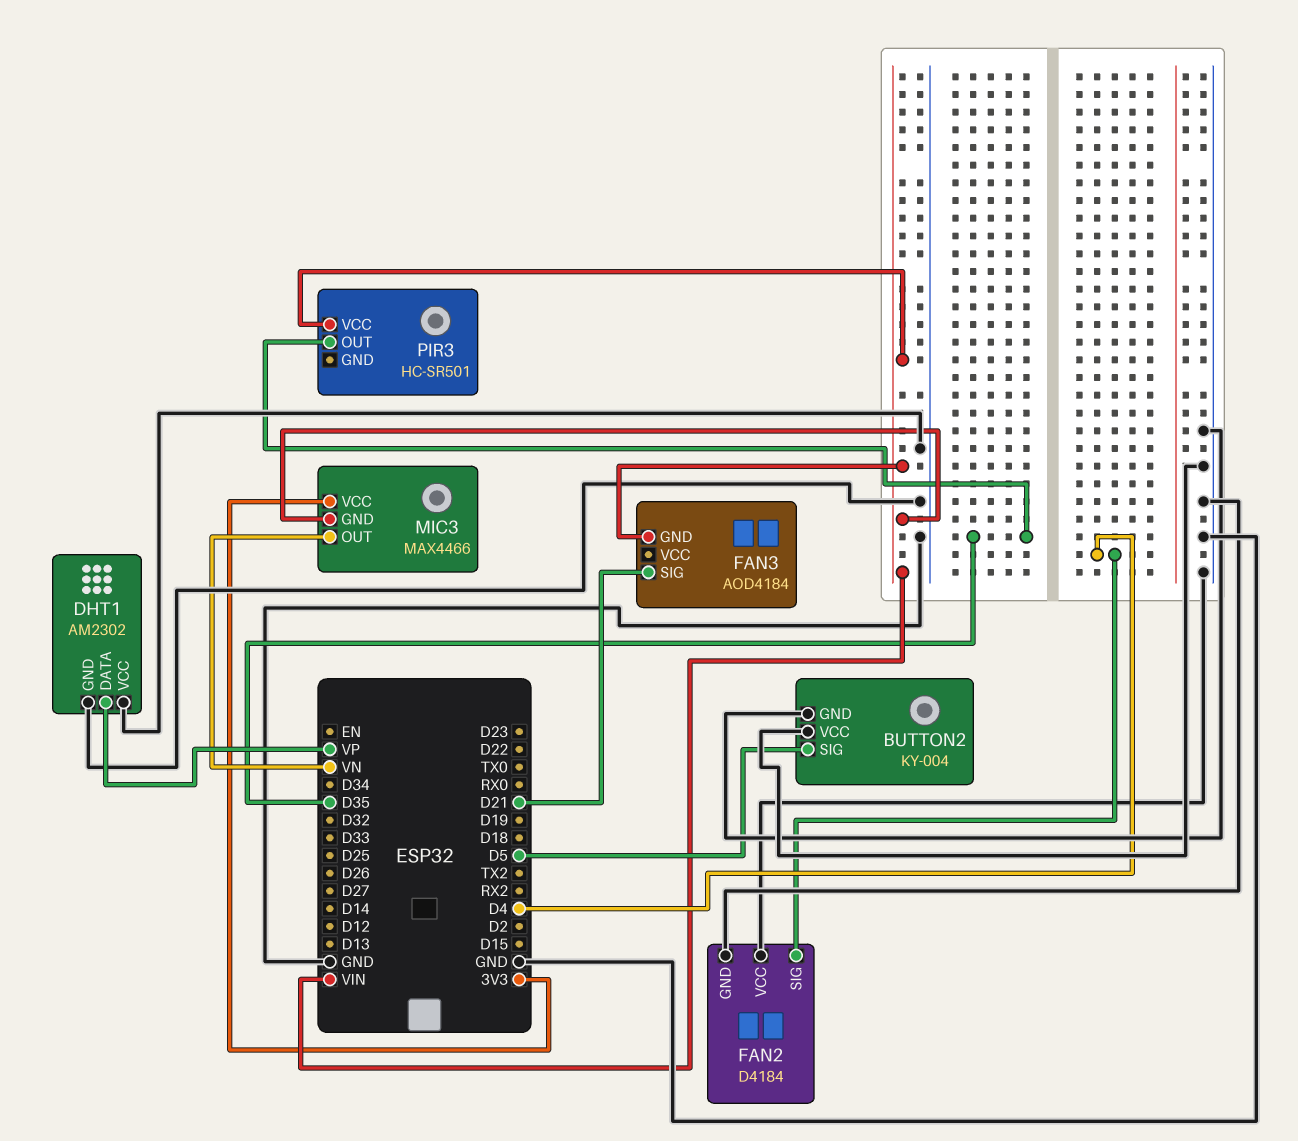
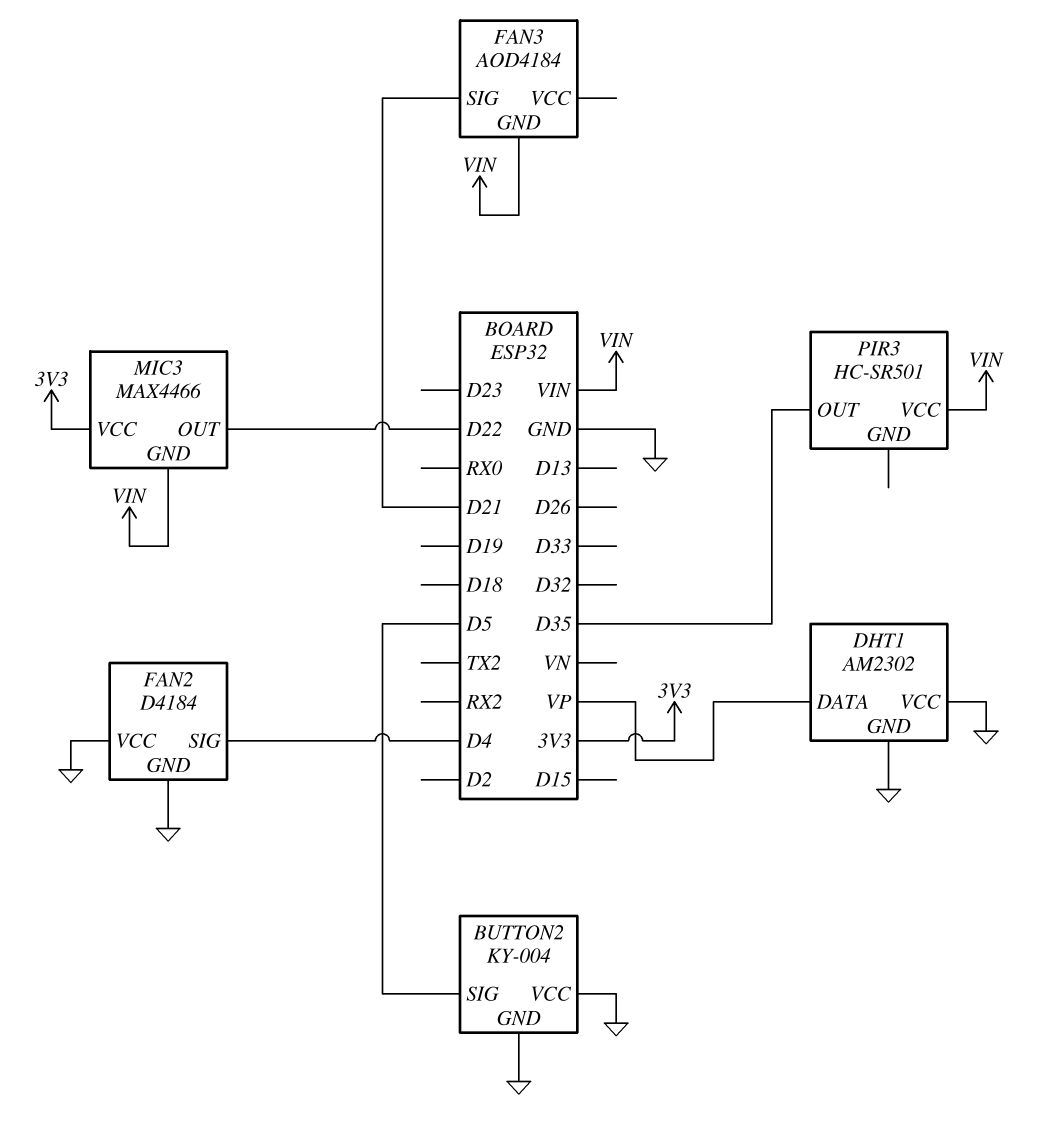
MIC3 pin OUT: VN -> D22

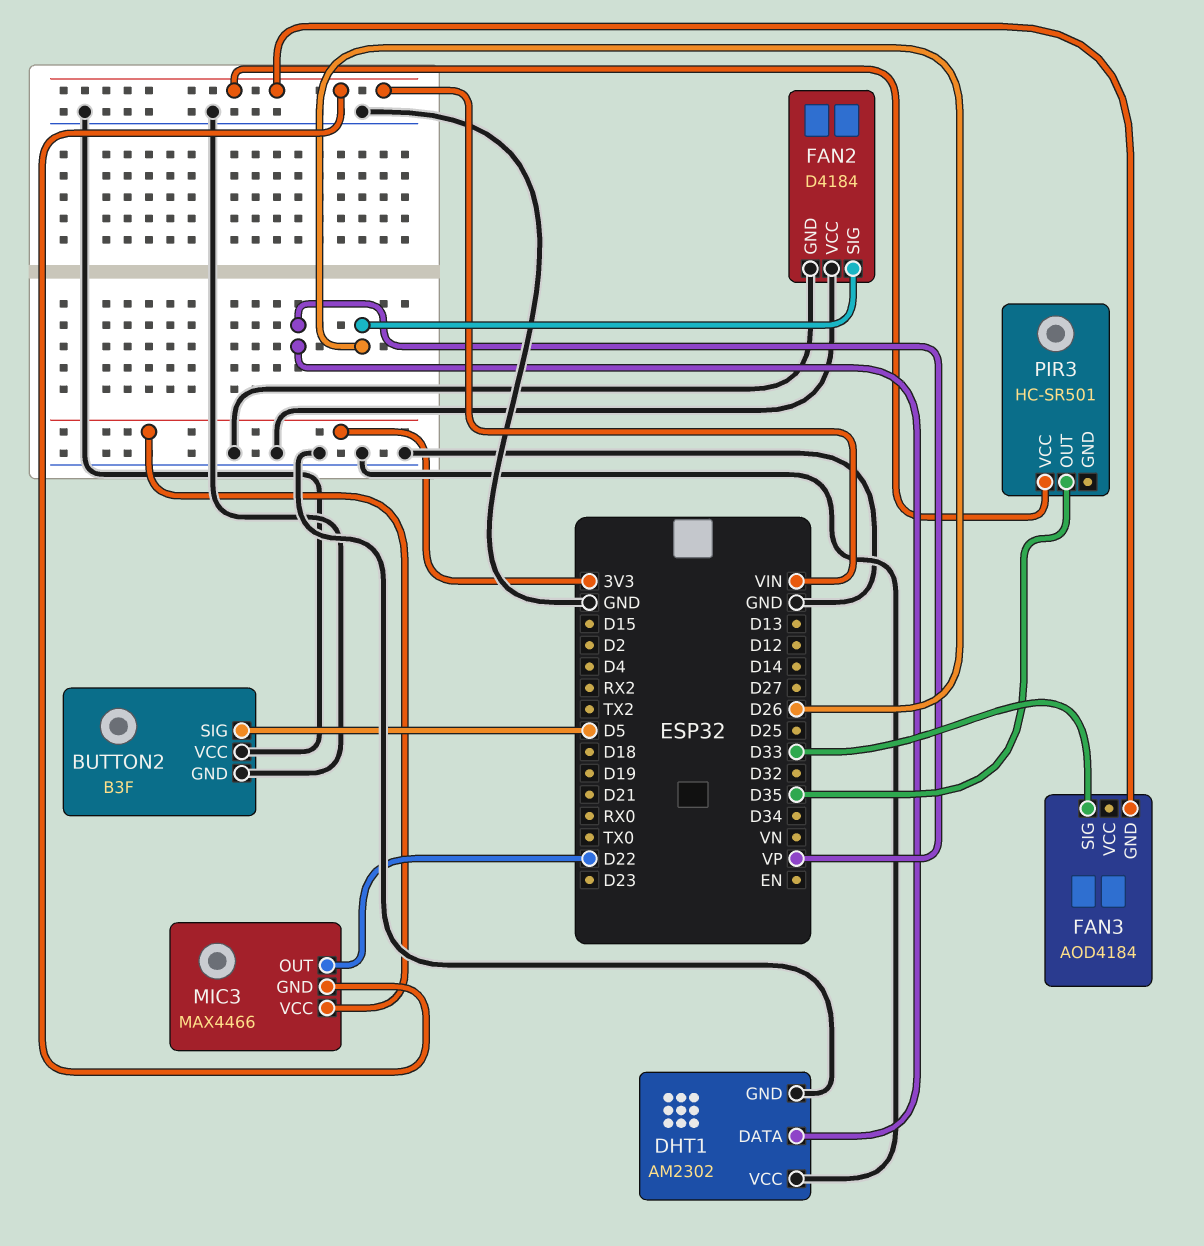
BUTTON2: KY-004 -> B3F
FAN2 pin SIG: D4 -> D26
FAN3 pin SIG: D21 -> D33

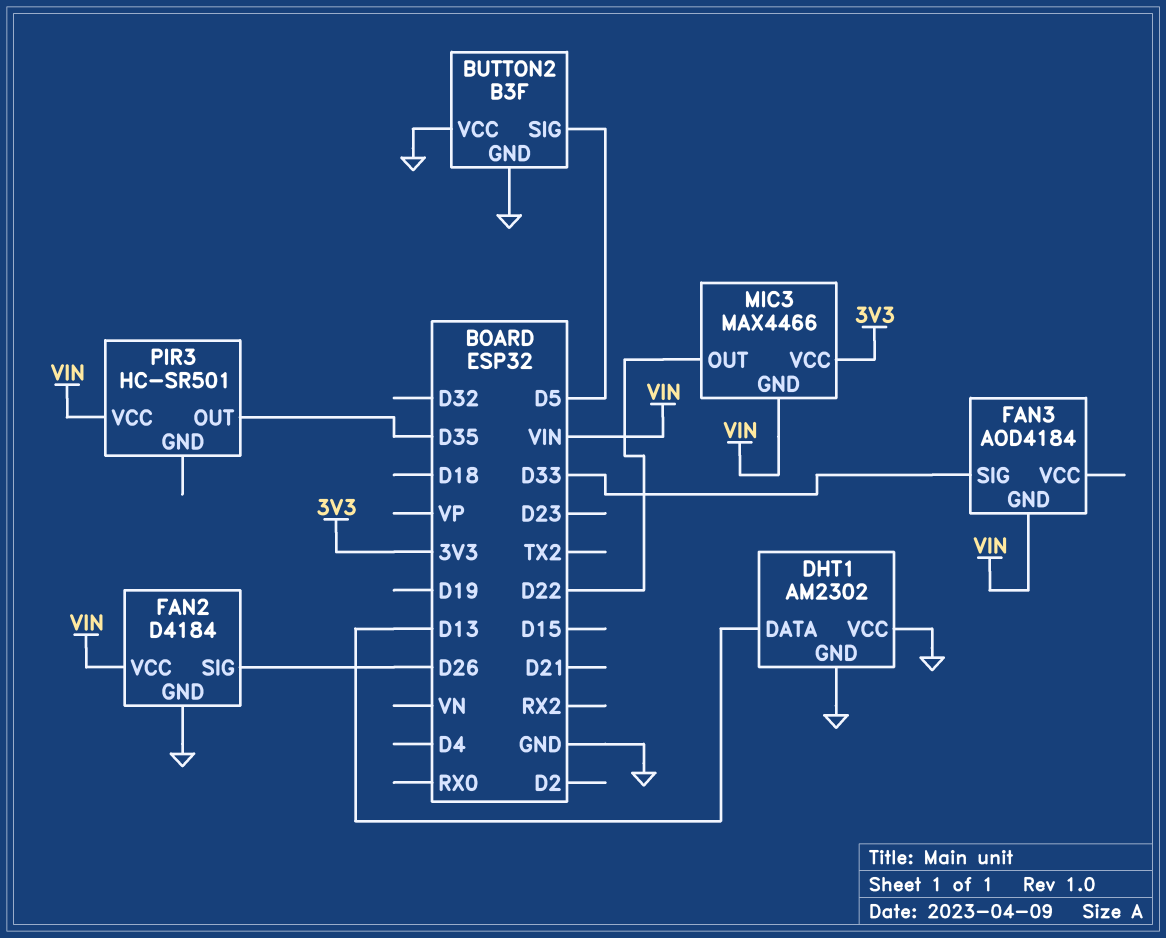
DHT1 pin DATA: VP -> D13
FAN2 pin VCC: GND -> VIN

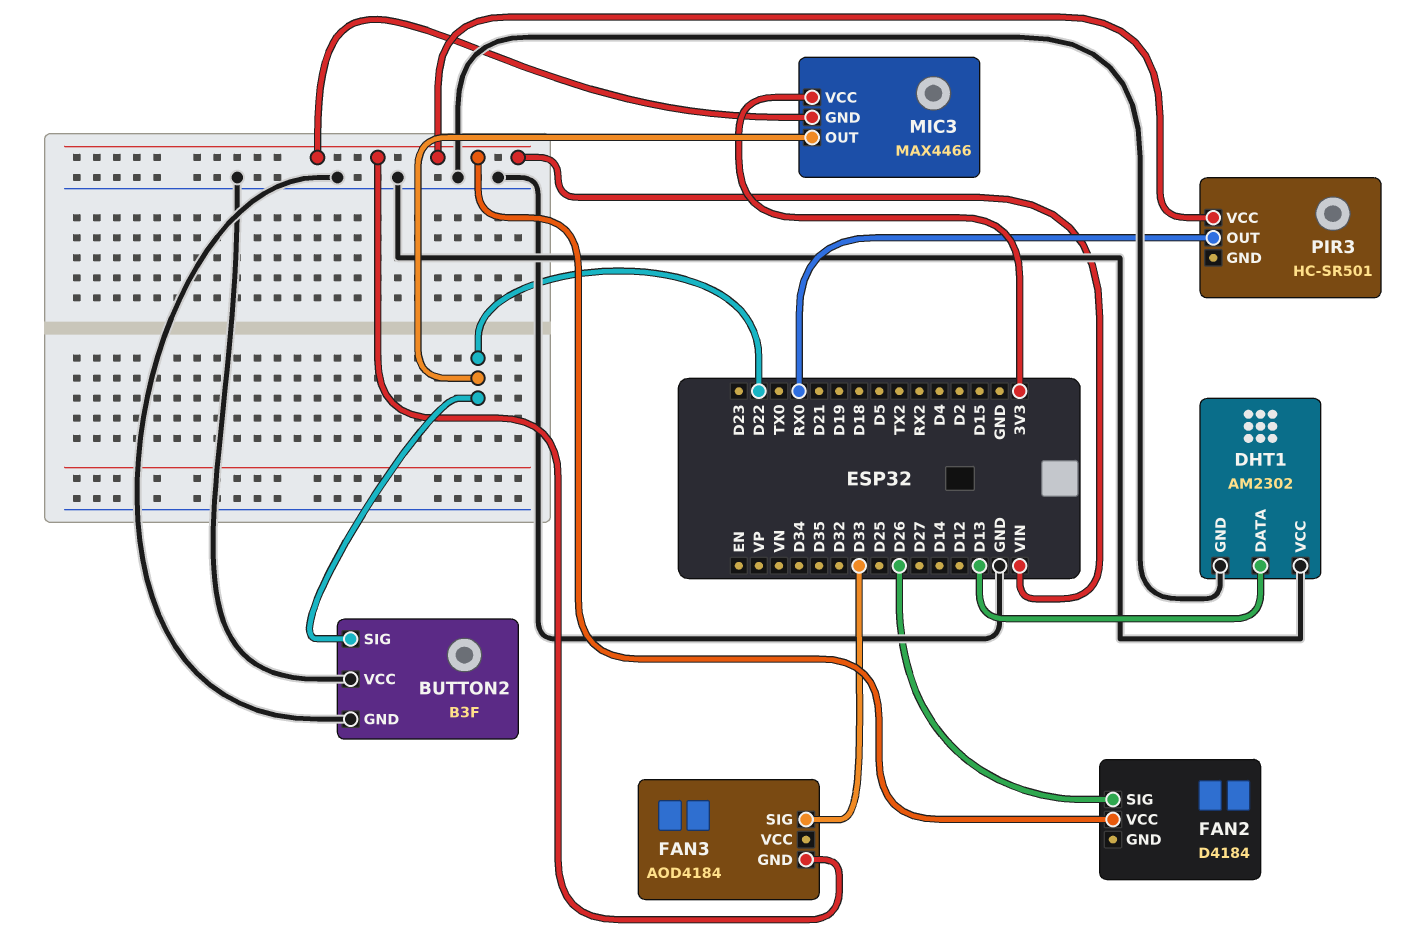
BUTTON2 pin SIG: D5 -> D22
FAN2 pin GND: GND -> none
PIR3 pin OUT: D35 -> RX0

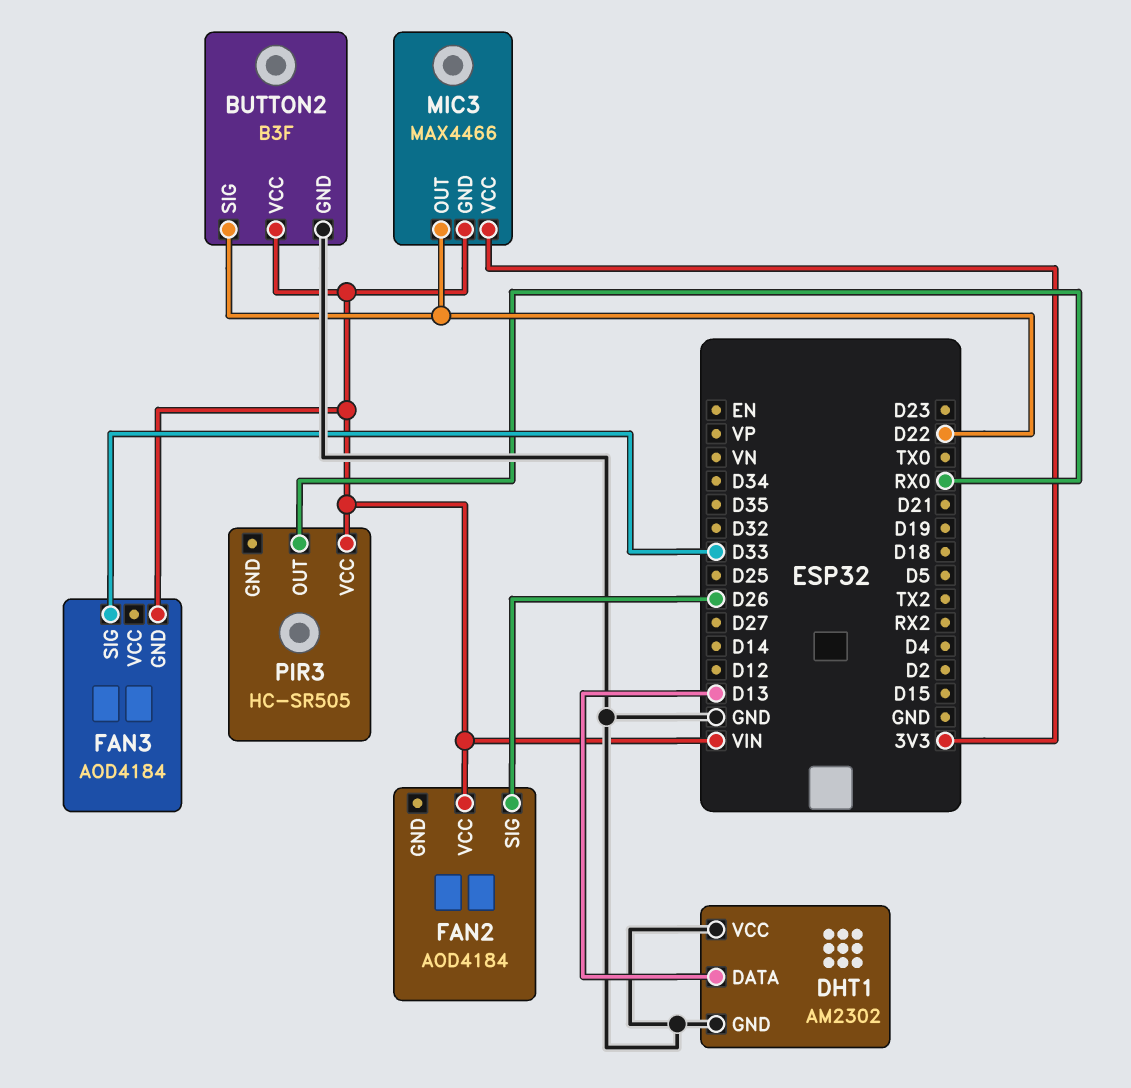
BUTTON2 pin VCC: GND -> VIN
FAN2: D4184 -> AOD4184
PIR3: HC-SR501 -> HC-SR505

